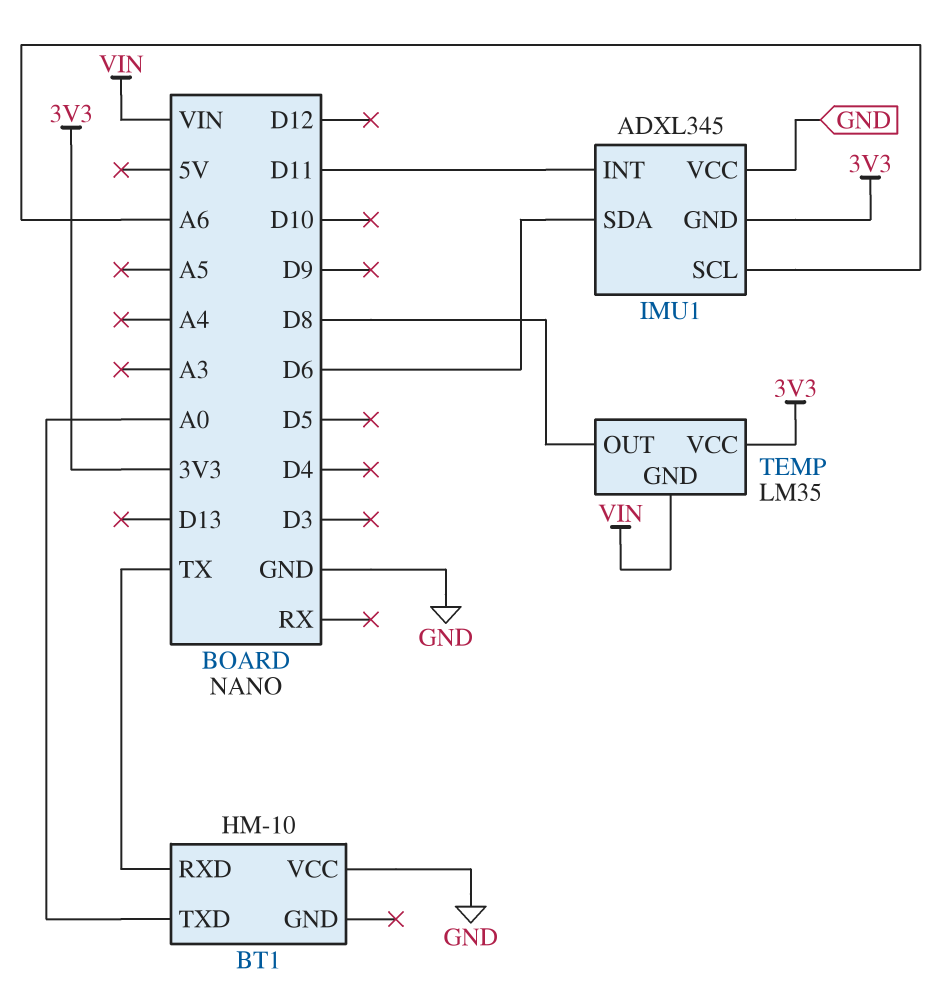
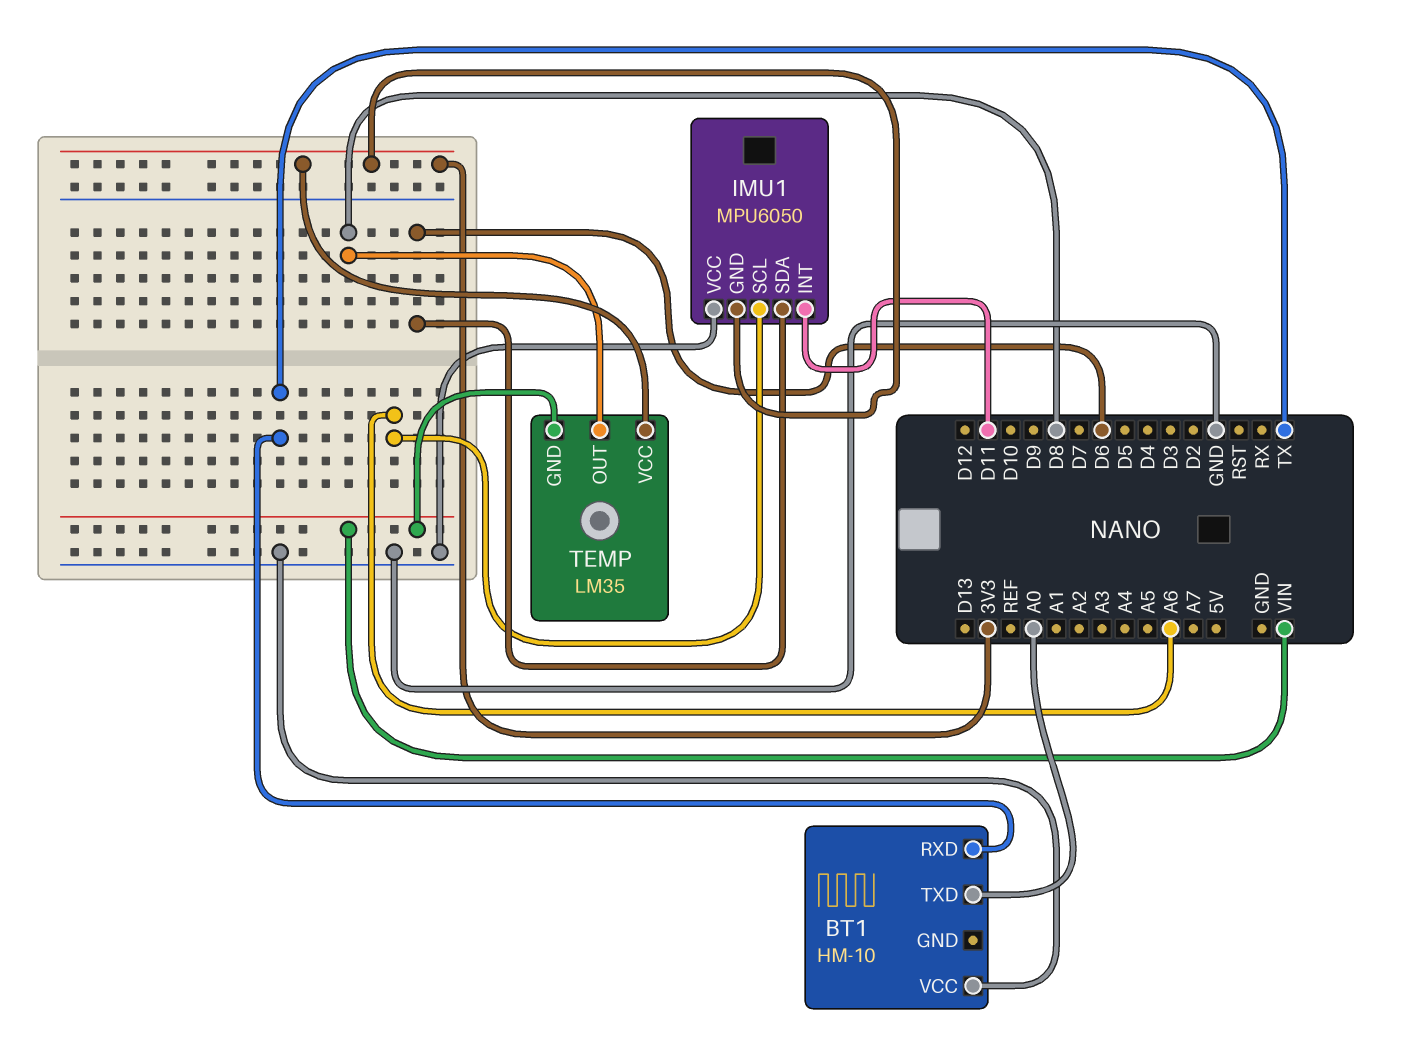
IMU1: ADXL345 -> MPU6050

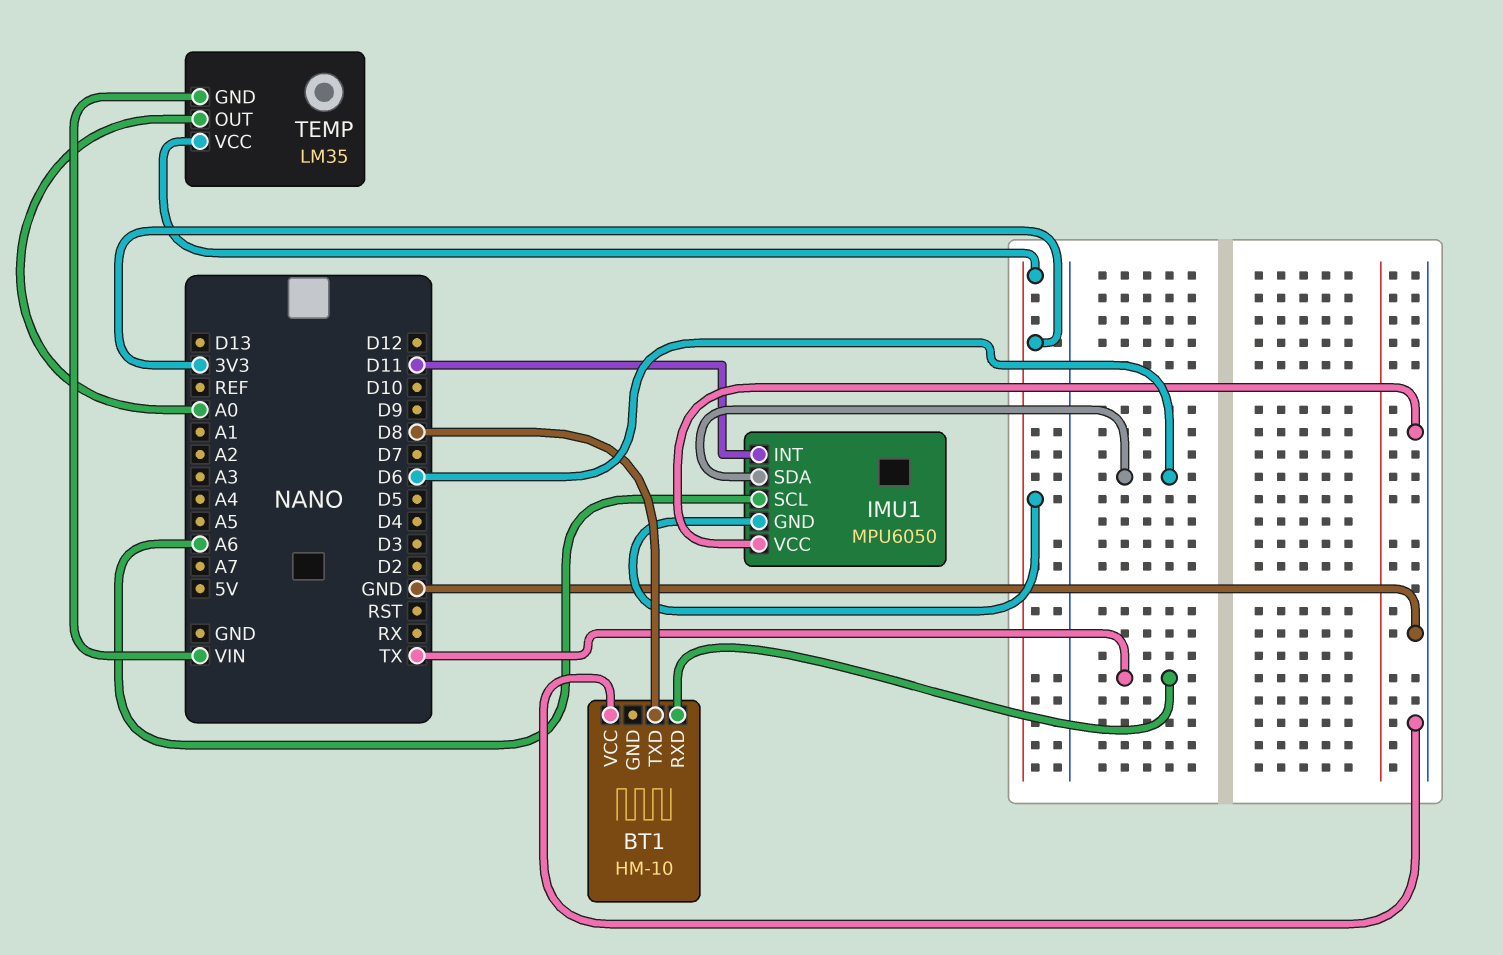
BT1 pin TXD: A0 -> D8
TEMP pin OUT: D8 -> A0

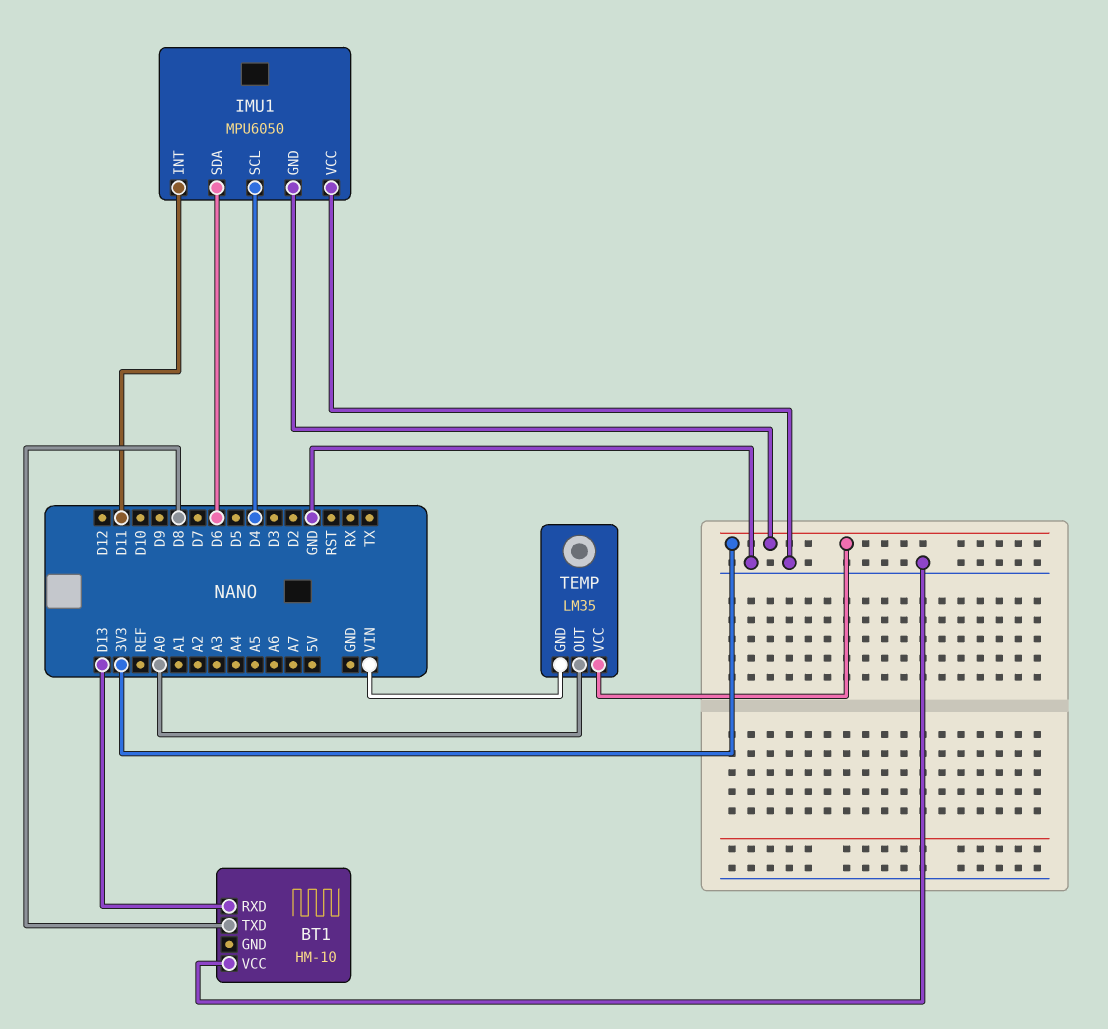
BT1 pin RXD: TX -> D13
IMU1 pin SCL: A6 -> D4

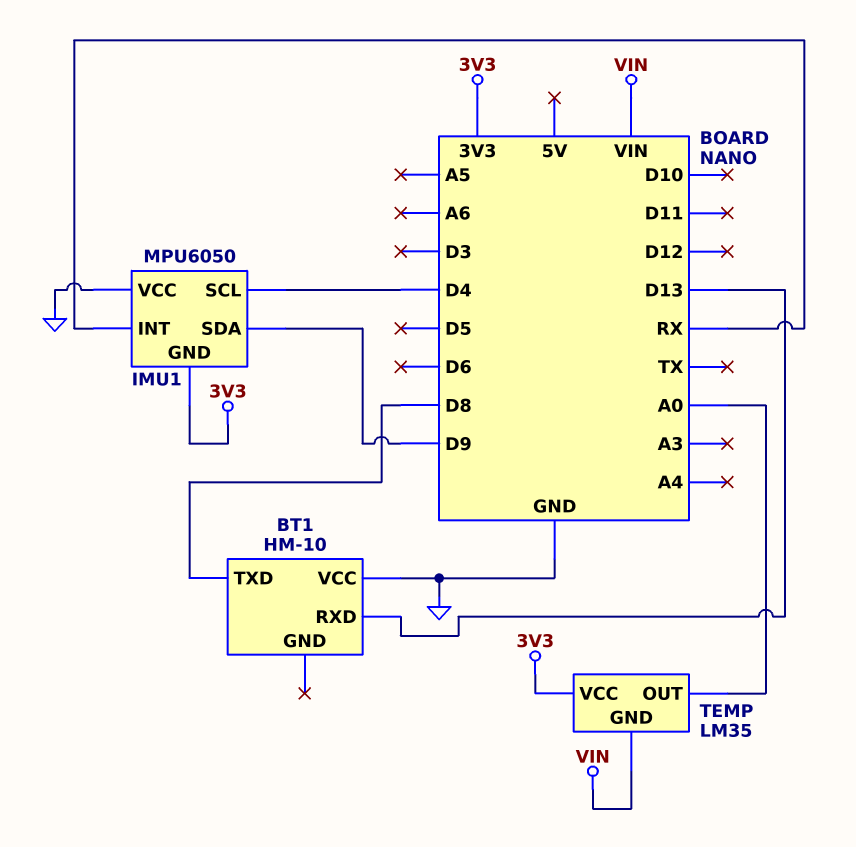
IMU1 pin INT: D11 -> RX
IMU1 pin SDA: D6 -> D9

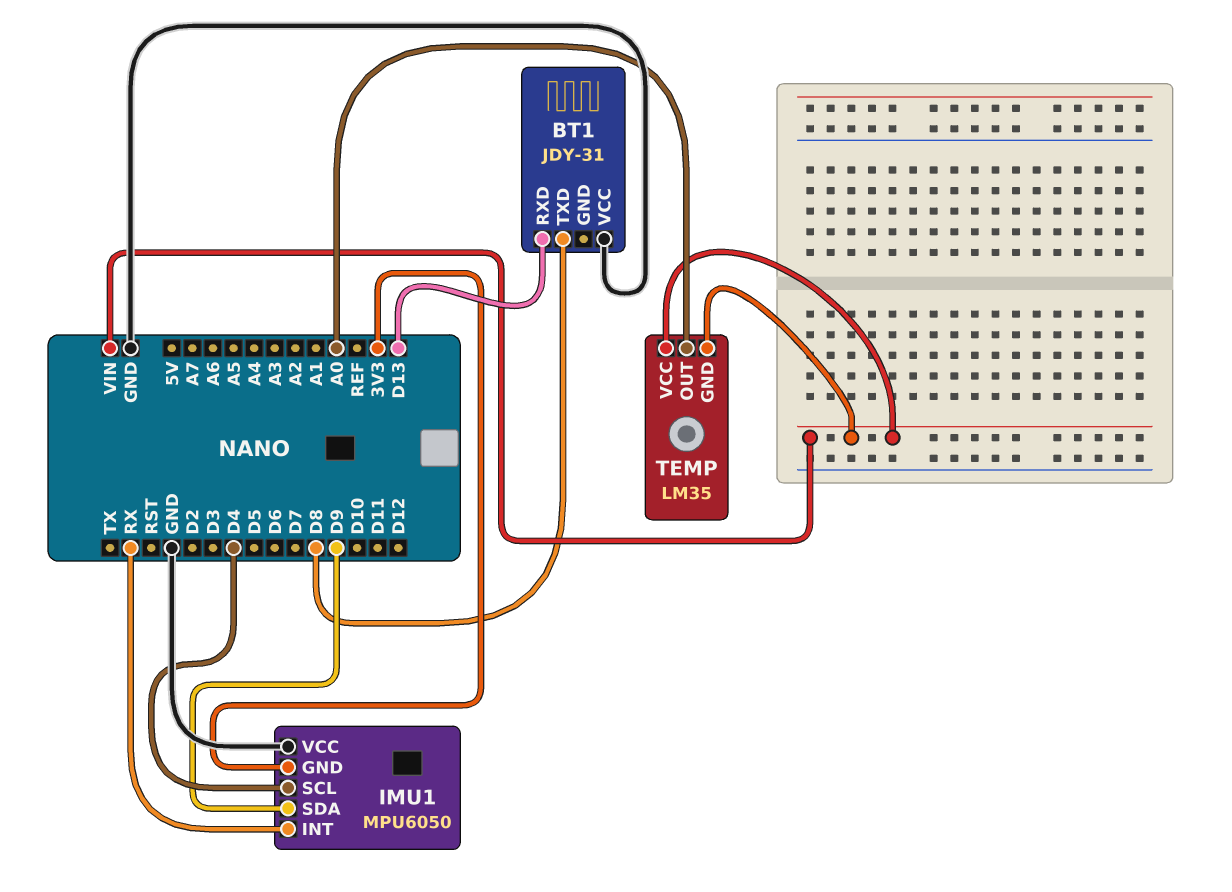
BT1: HM-10 -> JDY-31
TEMP pin VCC: 3V3 -> VIN

